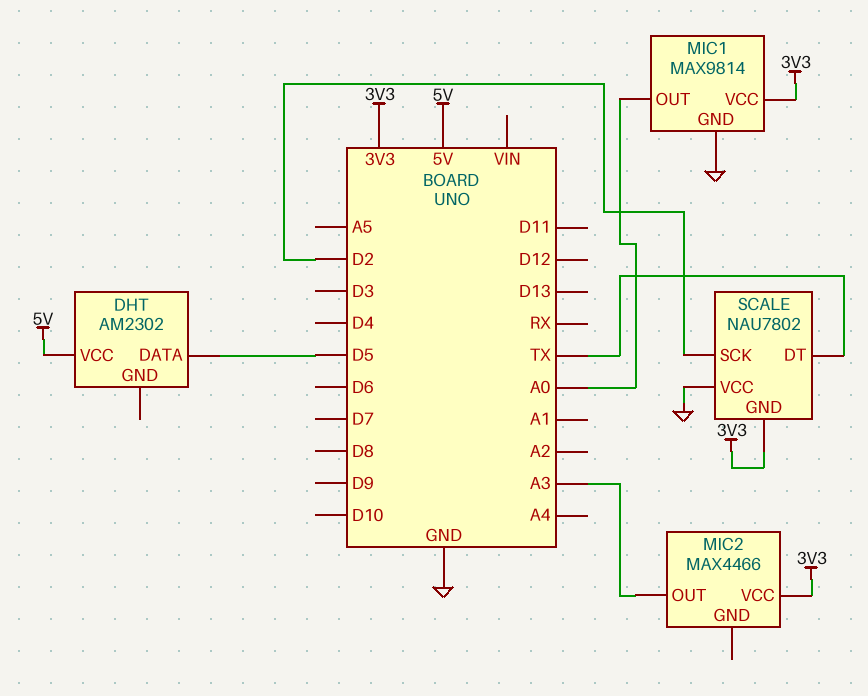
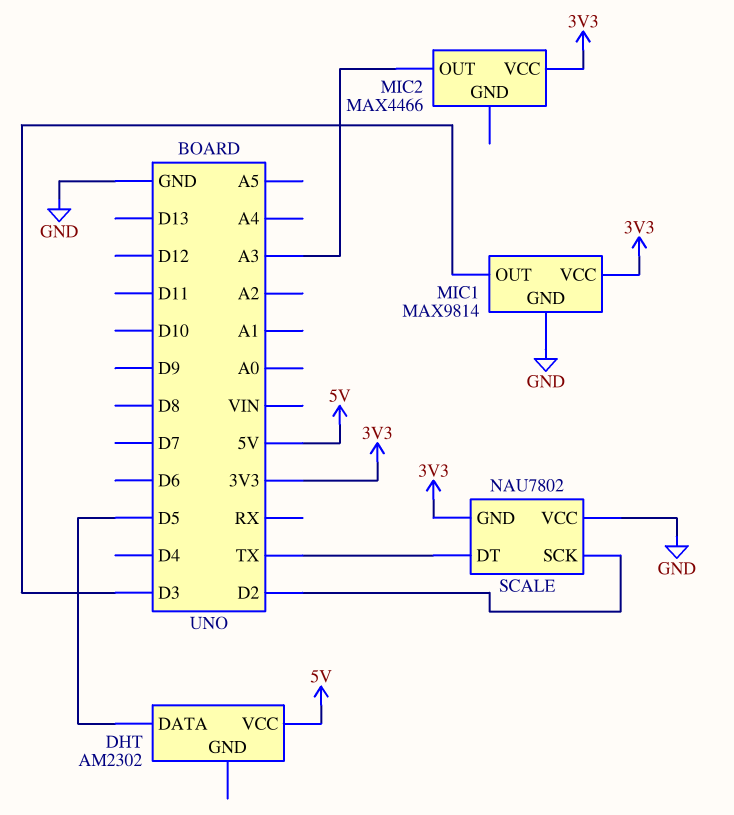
MIC1 pin OUT: A0 -> D3

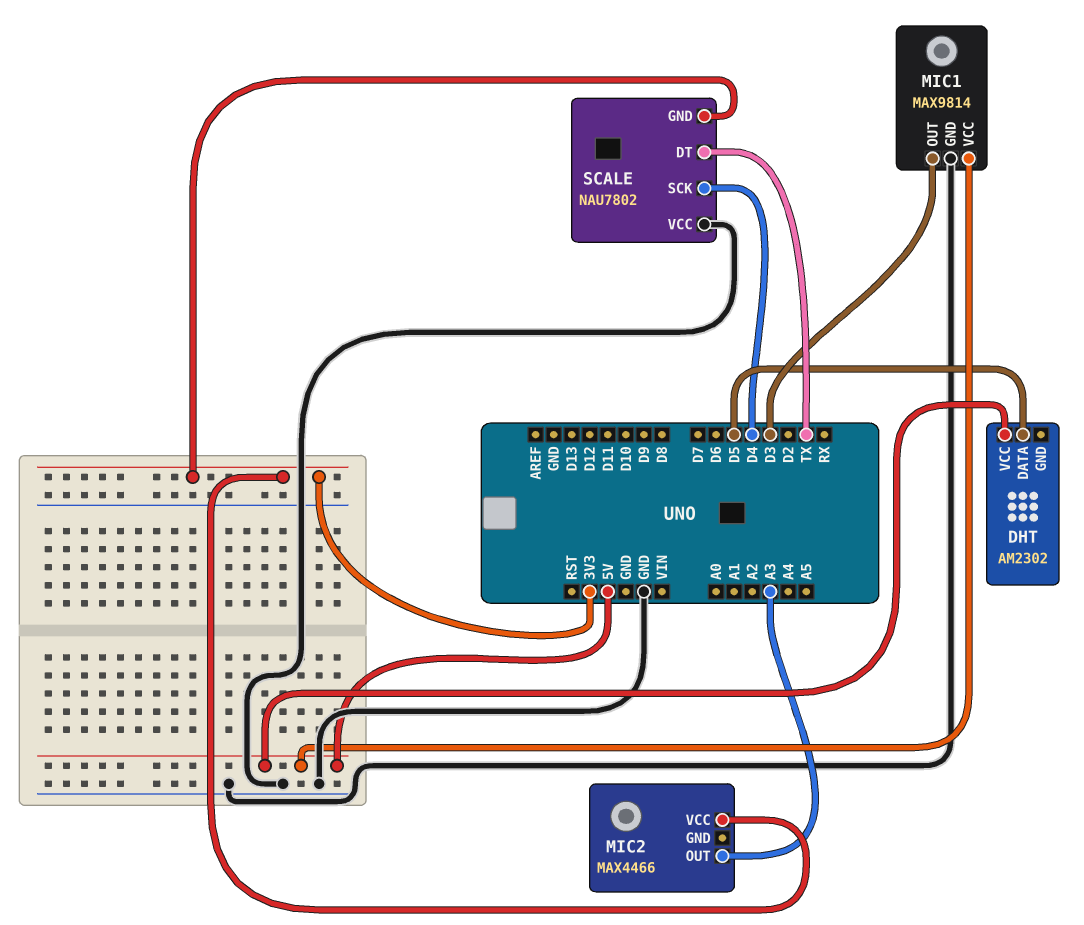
MIC1 pin VCC: 3V3 -> 5V
SCALE pin SCK: D2 -> D4

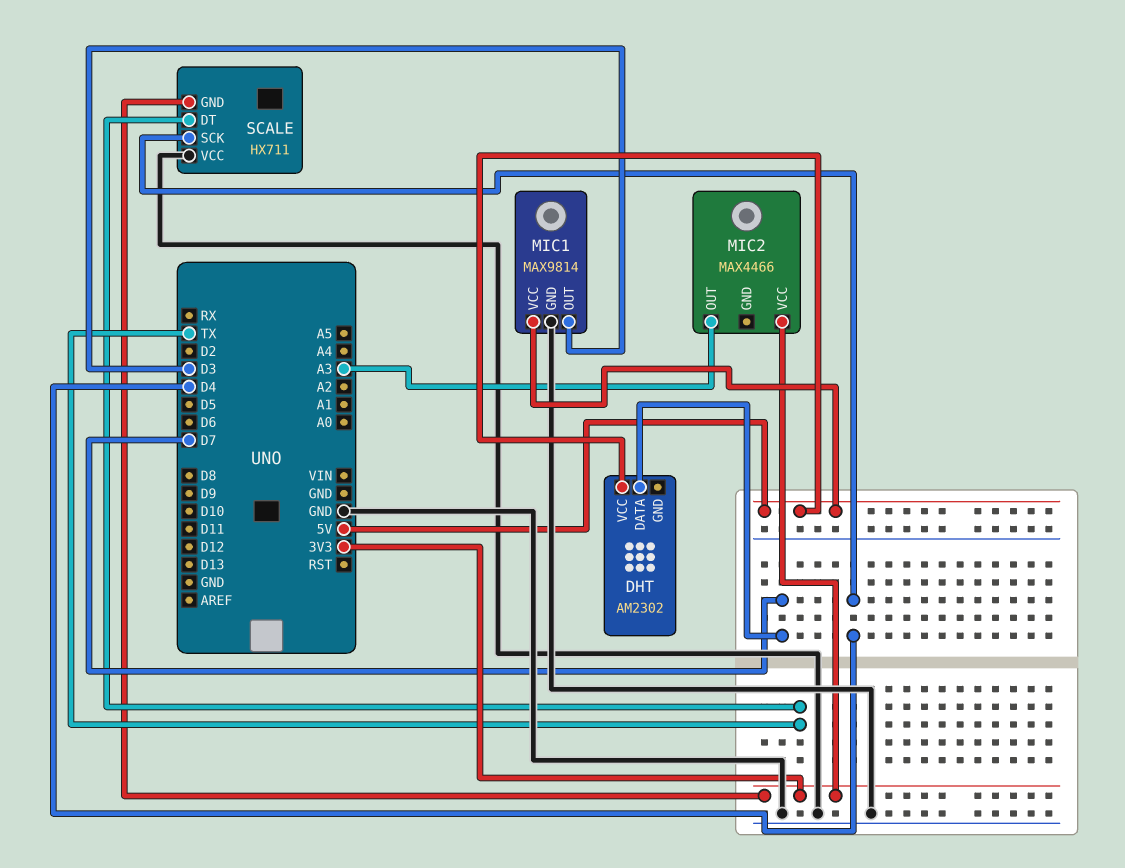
DHT pin DATA: D5 -> D7
SCALE: NAU7802 -> HX711

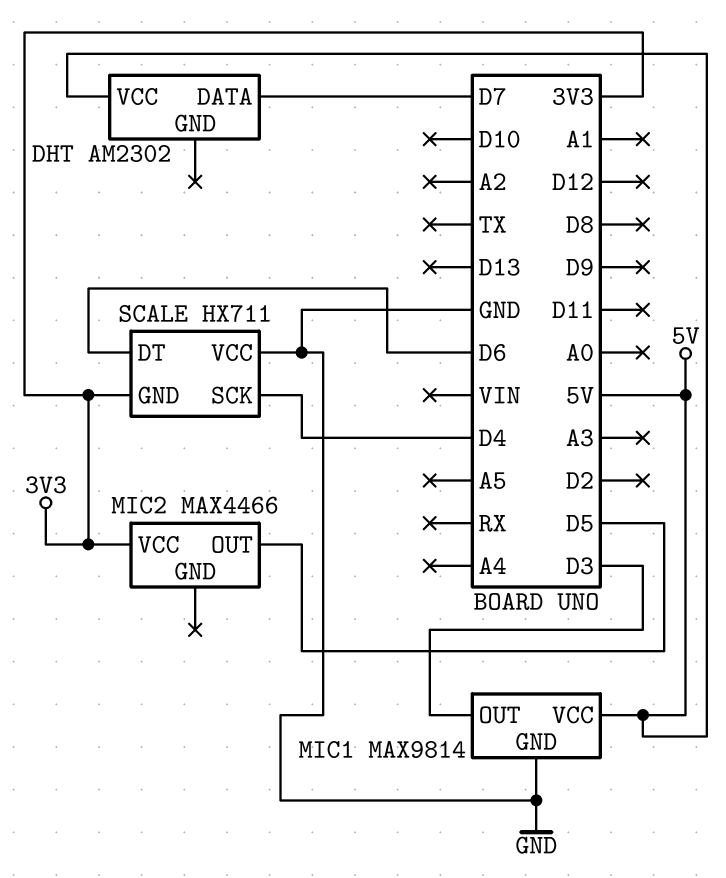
MIC2 pin OUT: A3 -> D5
SCALE pin DT: TX -> D6

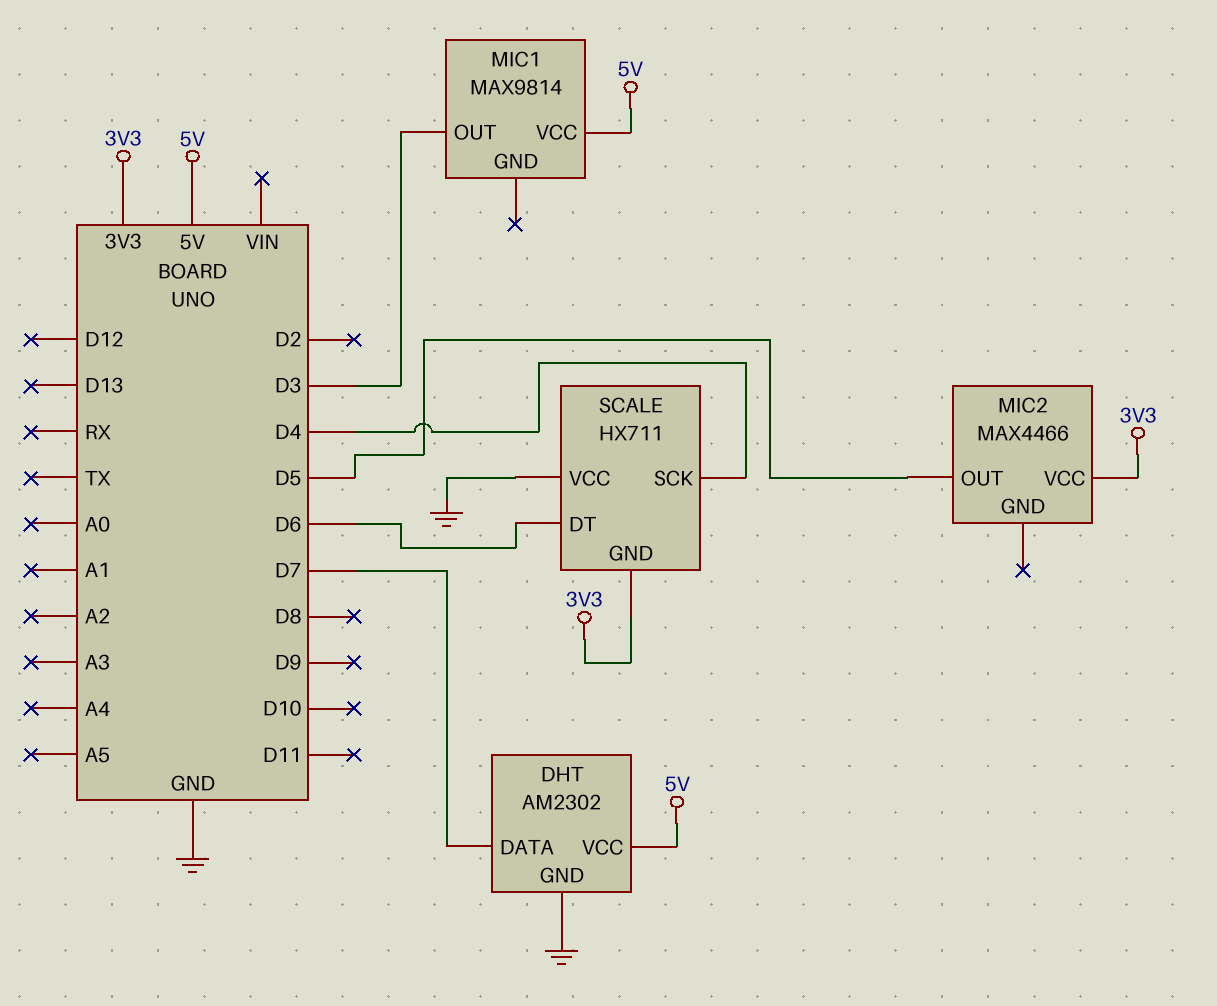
DHT pin GND: none -> GND
MIC1 pin GND: GND -> none

